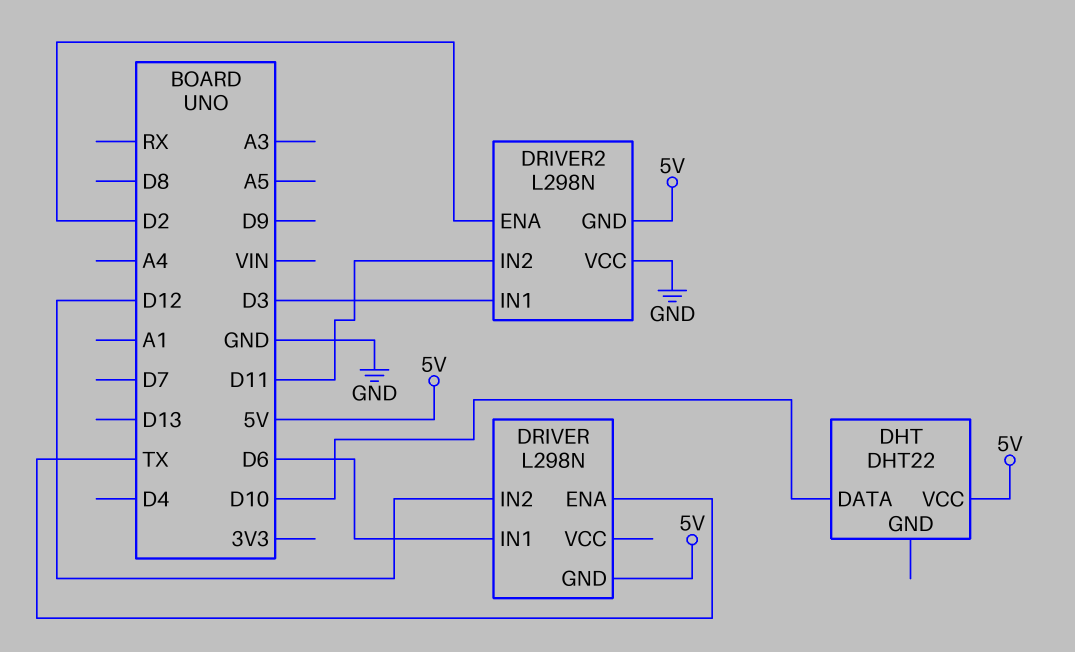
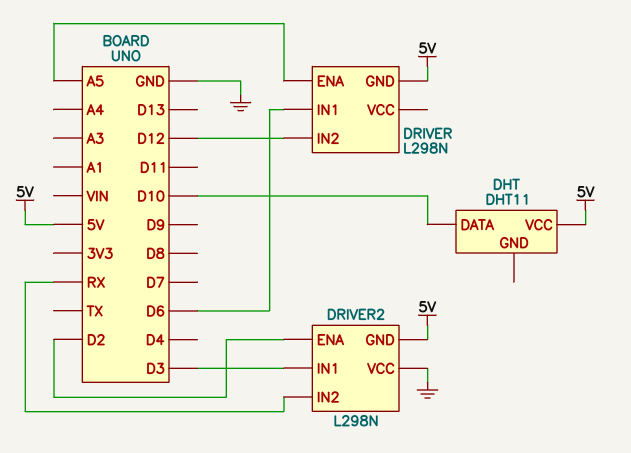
DHT: DHT22 -> DHT11
DRIVER pin ENA: TX -> A5
DRIVER2 pin IN2: D11 -> RX

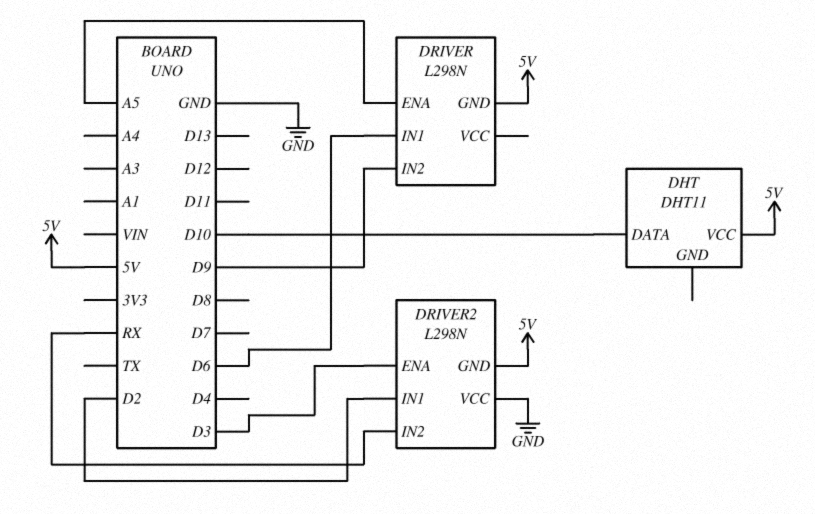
DRIVER pin IN2: D12 -> D9
DRIVER2 pin ENA: D2 -> D3
DRIVER2 pin IN1: D3 -> D2

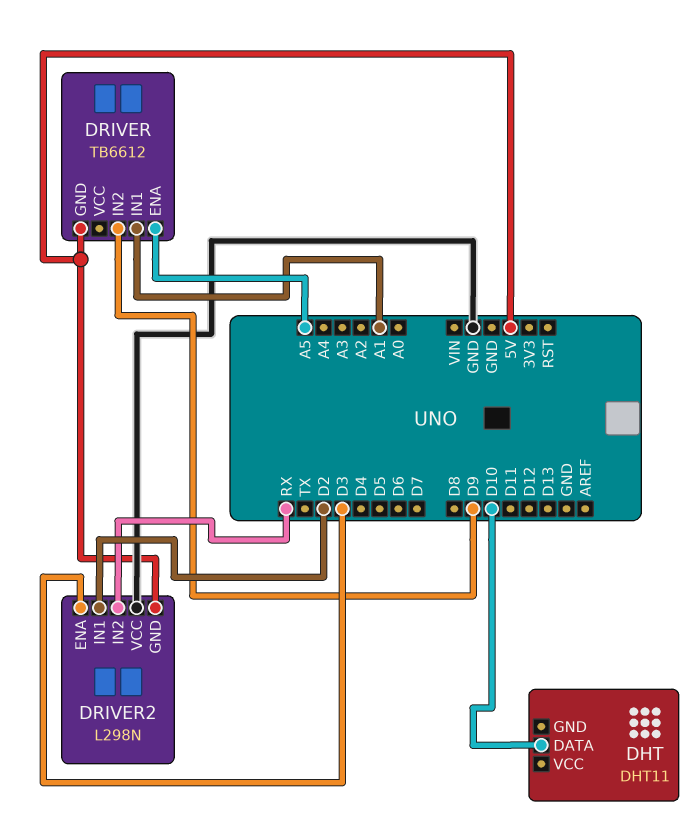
DHT pin VCC: 5V -> none
DRIVER: L298N -> TB6612
DRIVER pin IN1: D6 -> A1

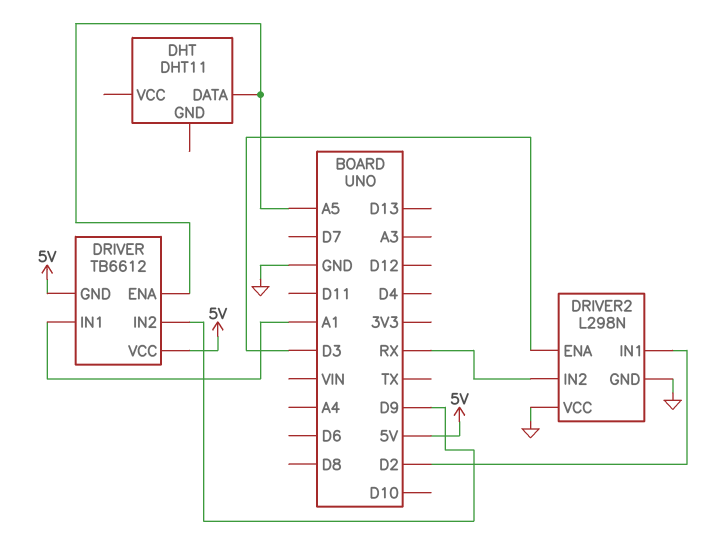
DHT pin DATA: D10 -> A5
DRIVER pin VCC: none -> 5V
DRIVER2 pin GND: 5V -> GND

